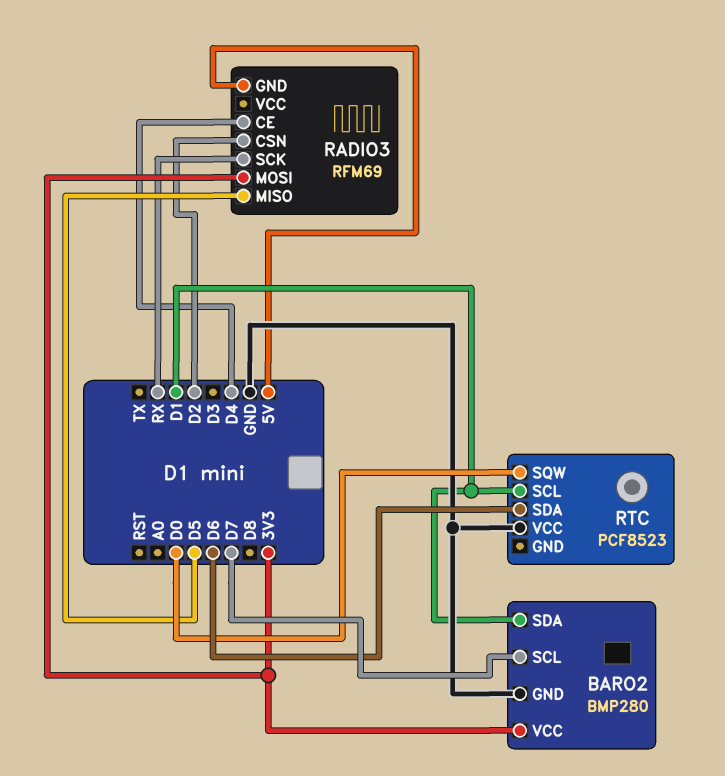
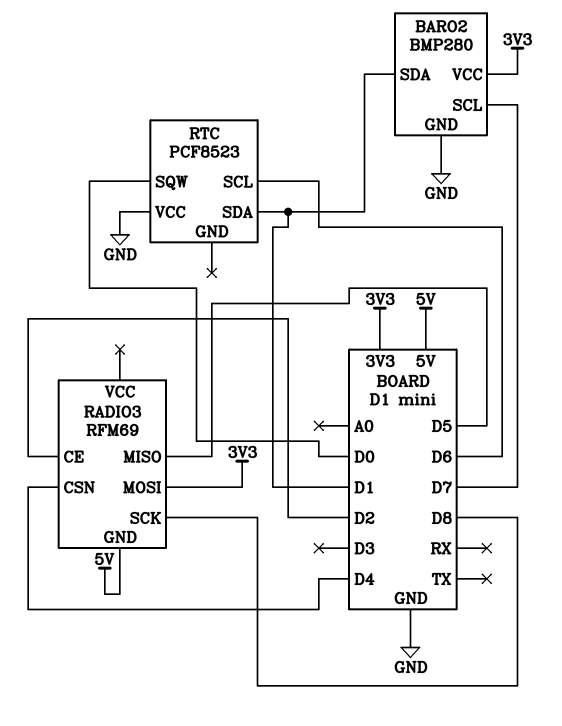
RADIO3 pin CE: D4 -> D2
RADIO3 pin CSN: D2 -> D4
RADIO3 pin SCK: RX -> D8
RTC pin SCL: D1 -> D6
RTC pin SDA: D6 -> D1

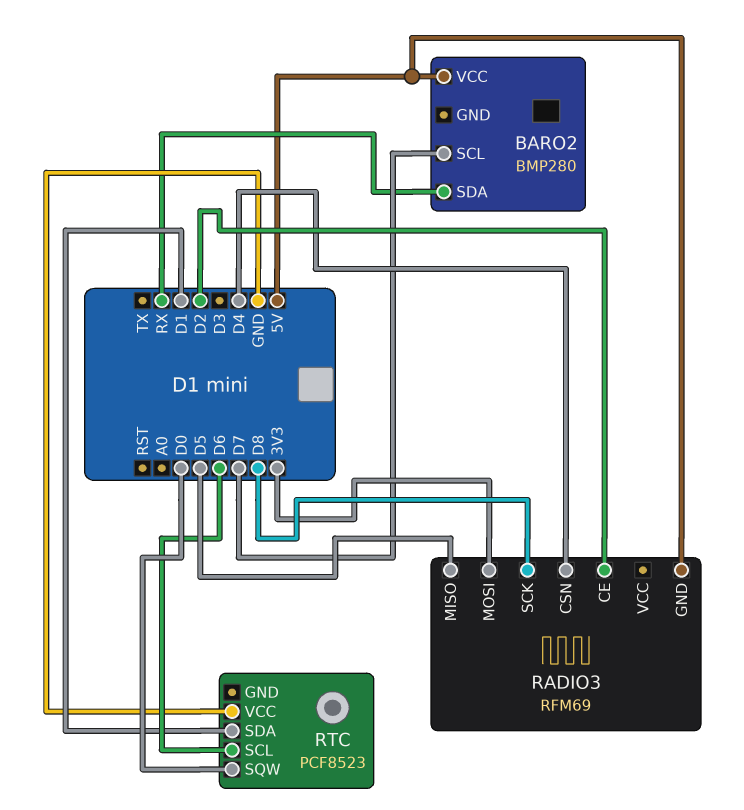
BARO2 pin GND: GND -> none
BARO2 pin SDA: D1 -> RX
BARO2 pin VCC: 3V3 -> 5V

